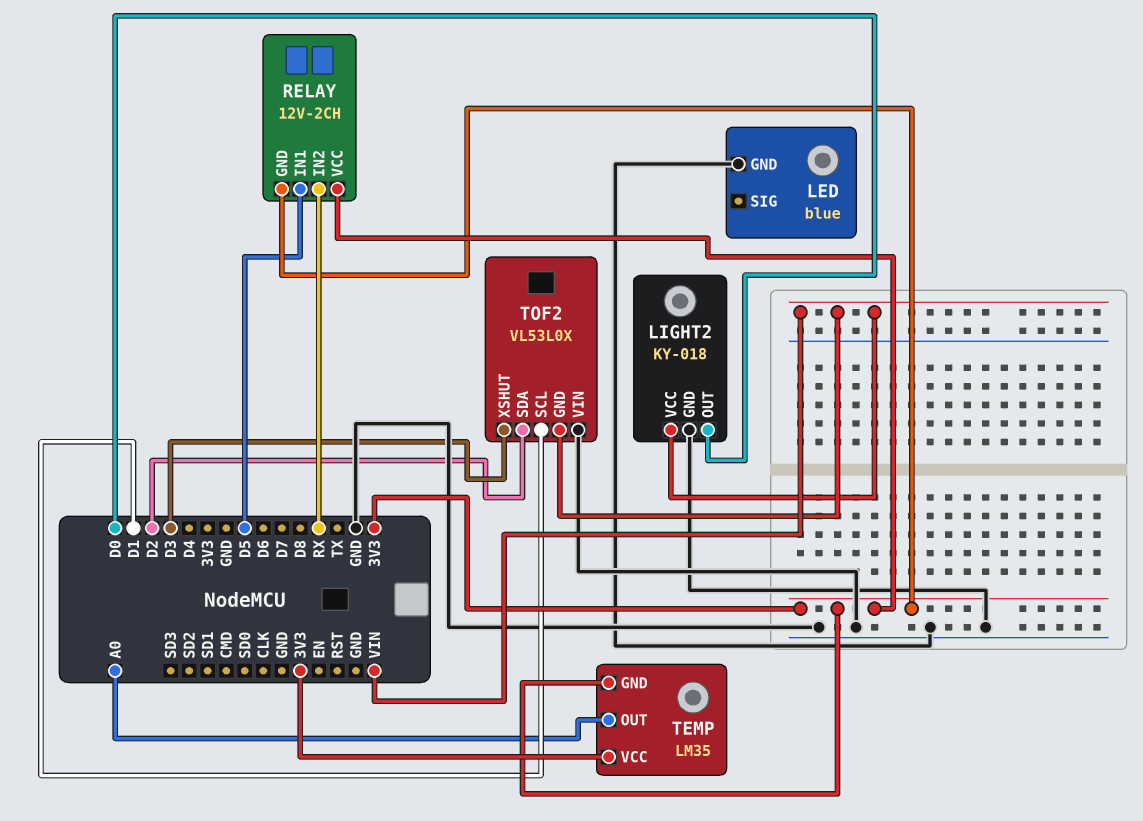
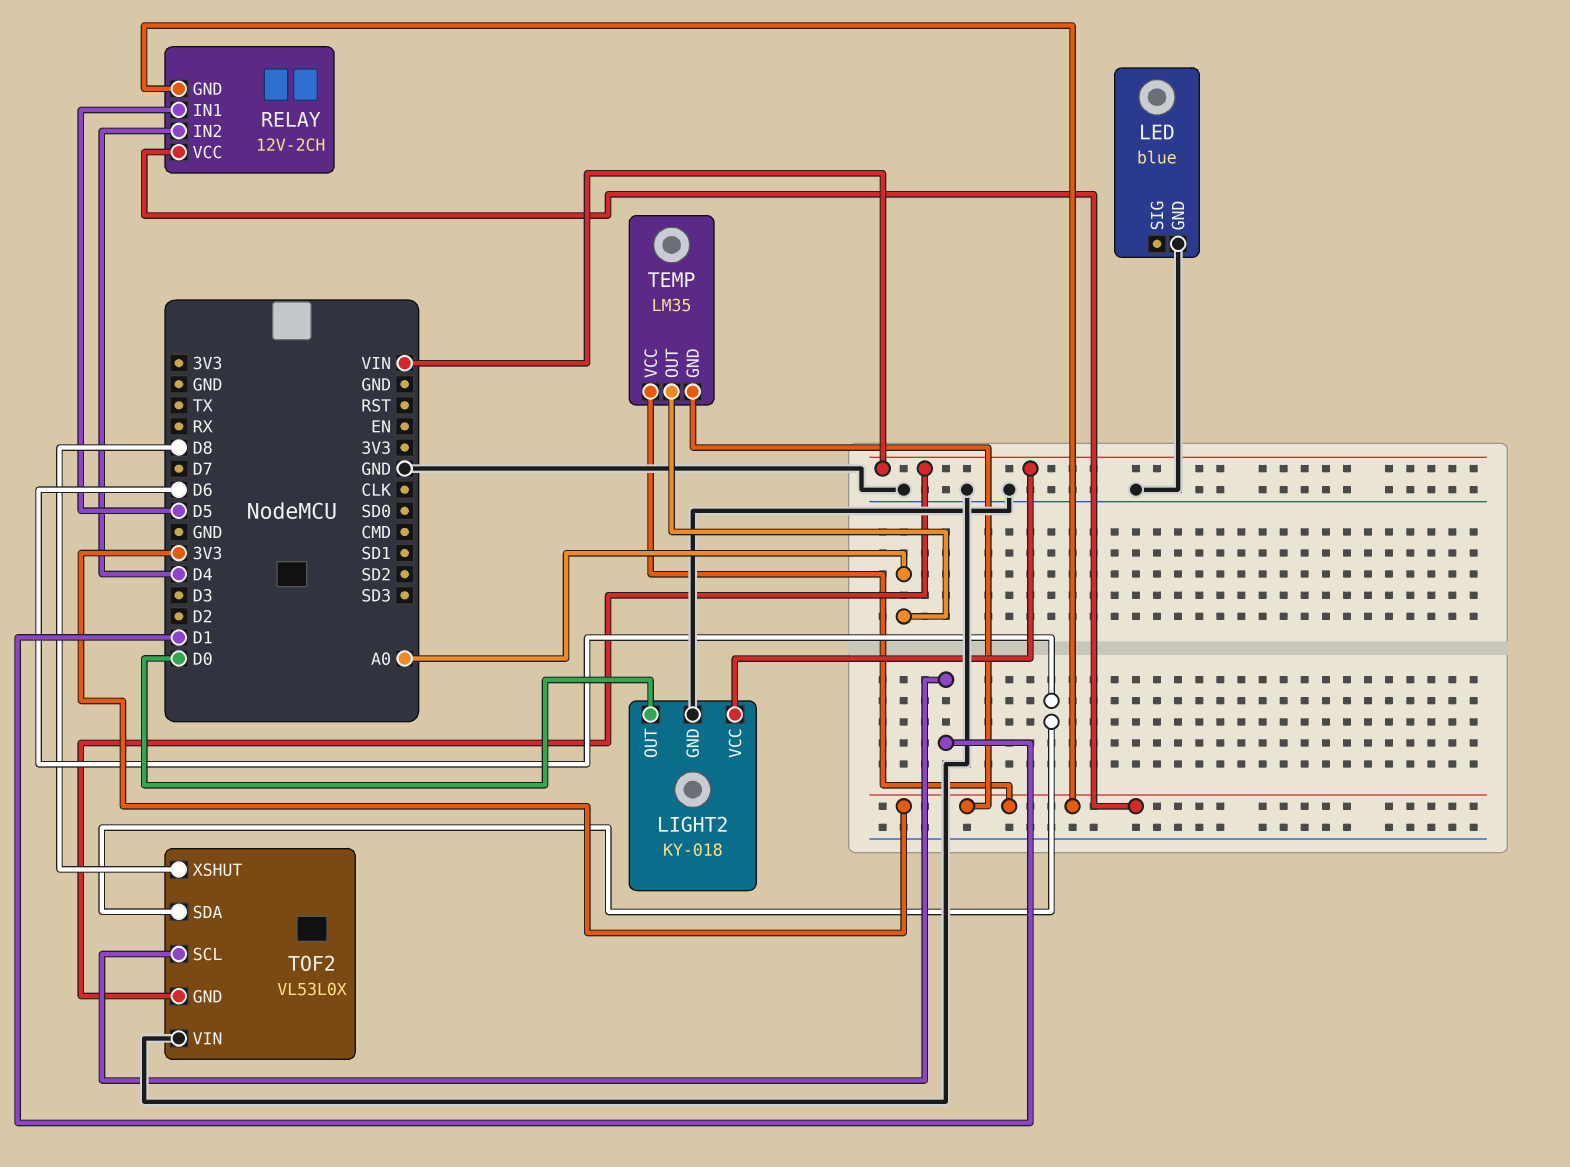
RELAY pin IN2: RX -> D4
TOF2 pin SDA: D2 -> D6
TOF2 pin XSHUT: D3 -> D8

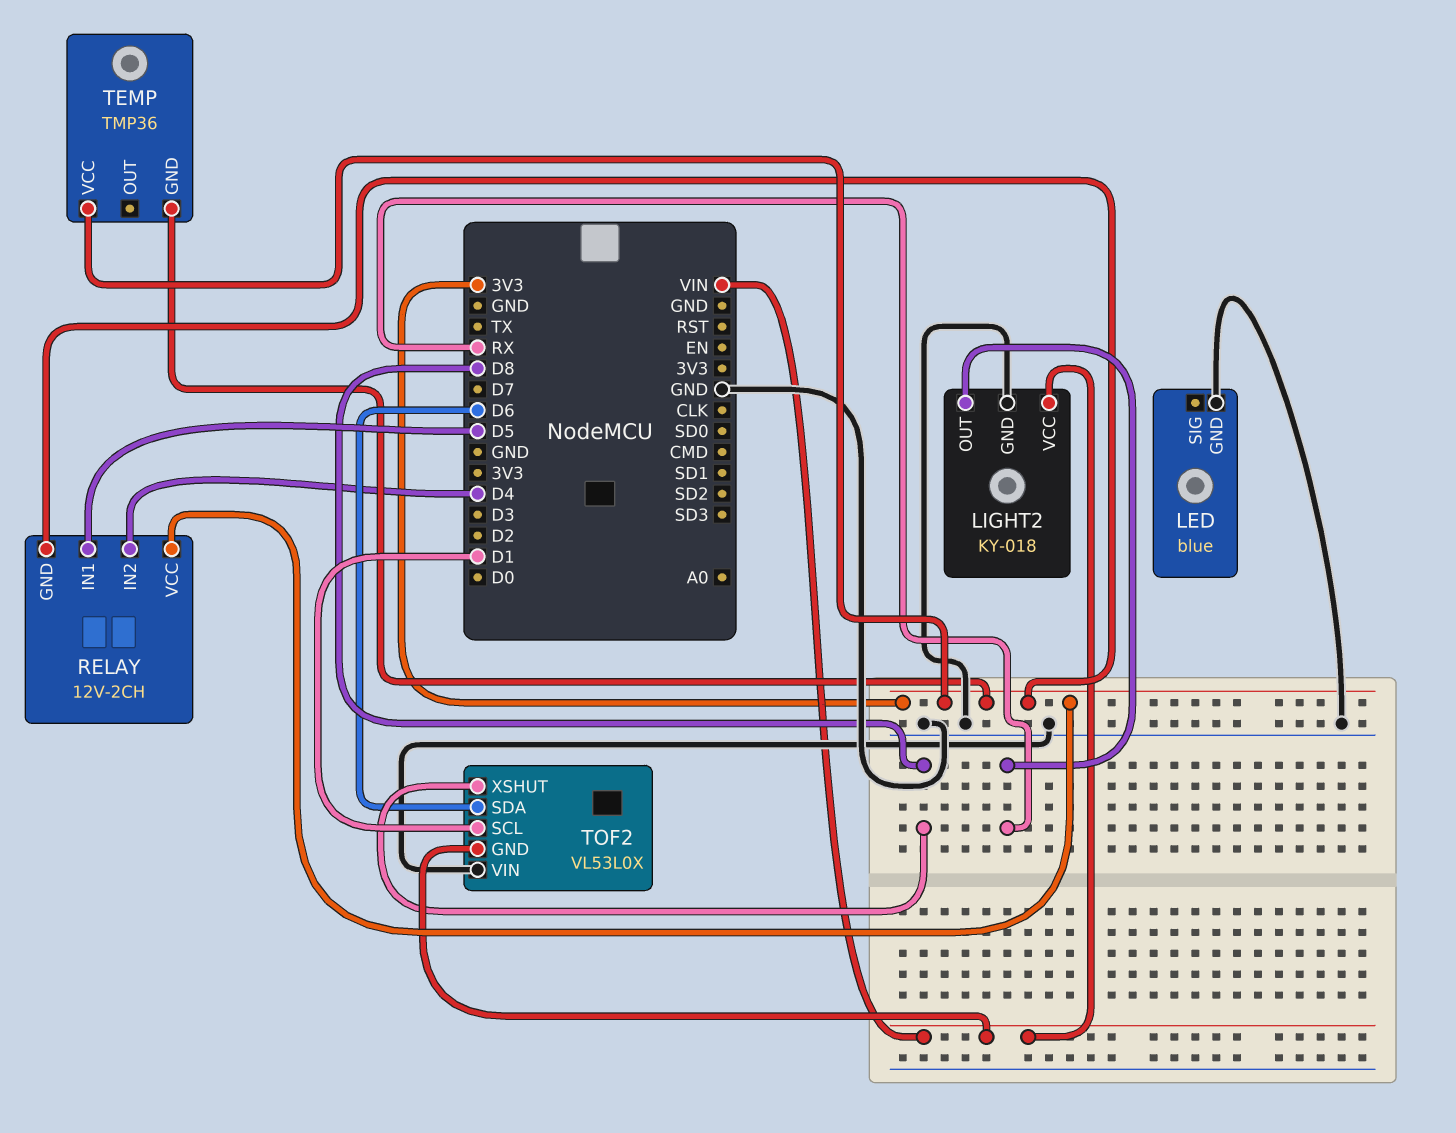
LIGHT2 pin OUT: D0 -> RX
TEMP: LM35 -> TMP36
TEMP pin OUT: A0 -> none

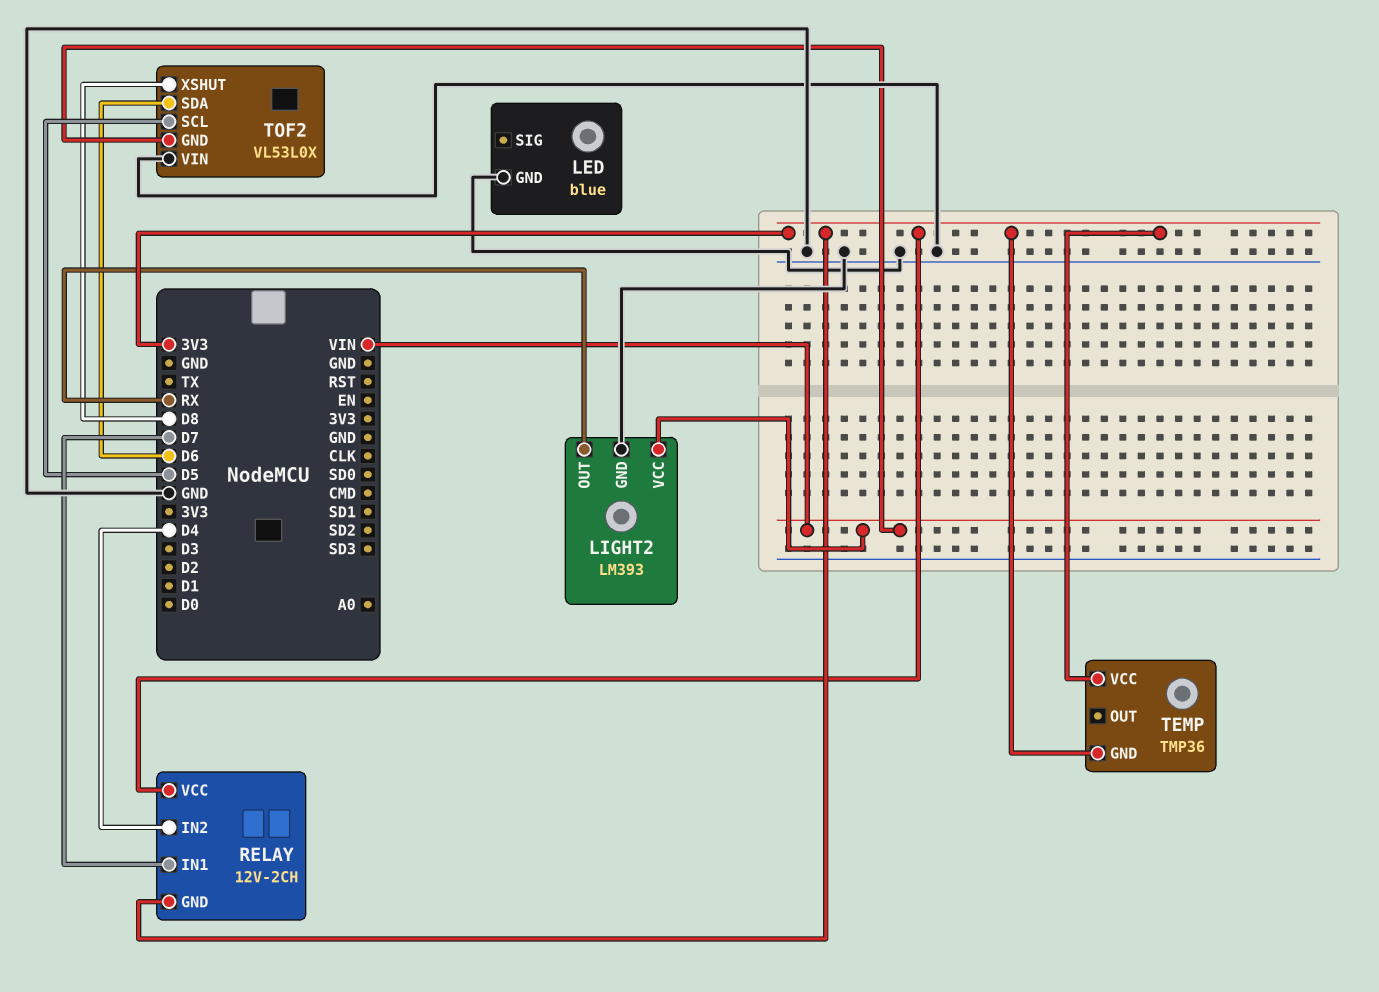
LIGHT2: KY-018 -> LM393
RELAY pin IN1: D5 -> D7
TOF2 pin SCL: D1 -> D5

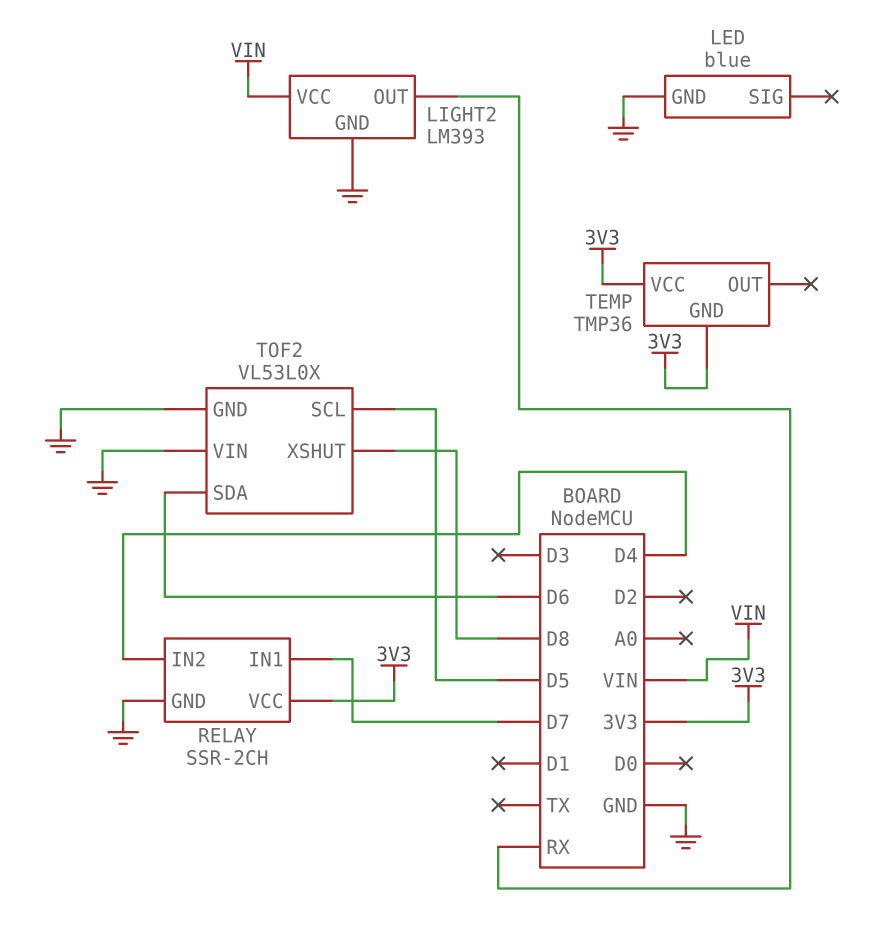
RELAY: 12V-2CH -> SSR-2CH
RELAY pin GND: 3V3 -> GND
TOF2 pin GND: VIN -> GND

